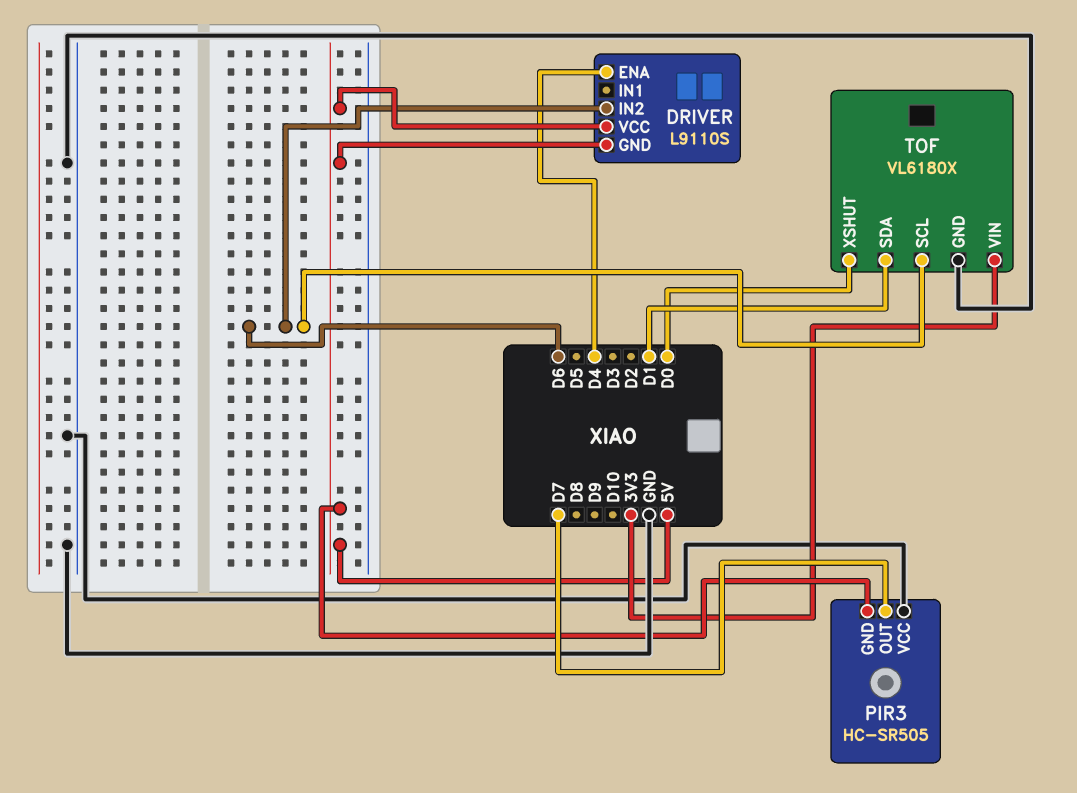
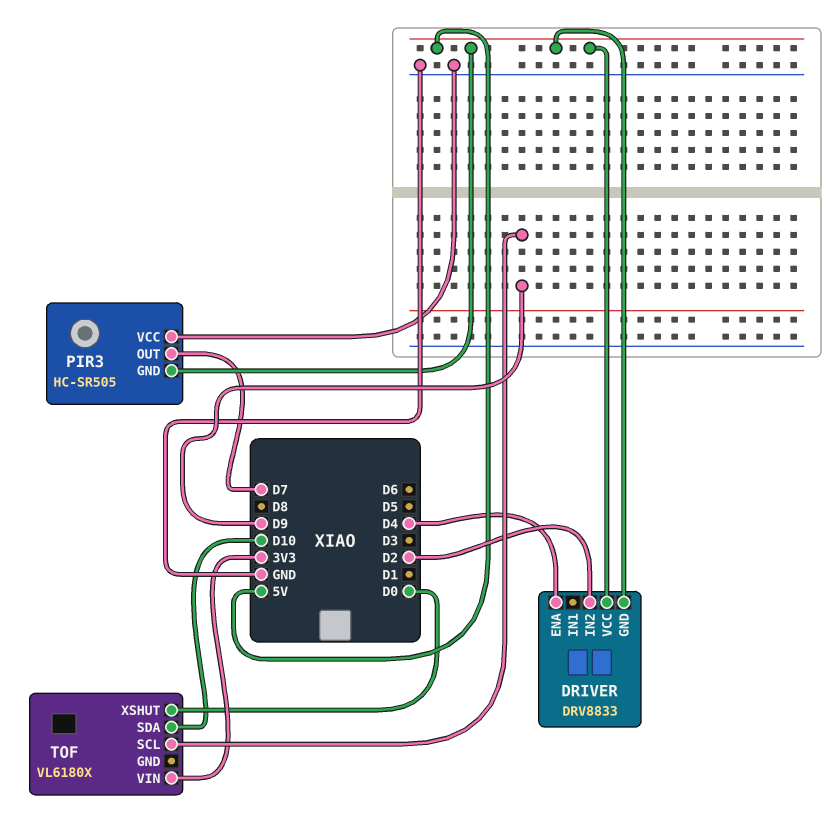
DRIVER: L9110S -> DRV8833
DRIVER pin IN2: D6 -> D2
TOF pin GND: GND -> none
TOF pin SCL: D6 -> D9
TOF pin SDA: D1 -> D10

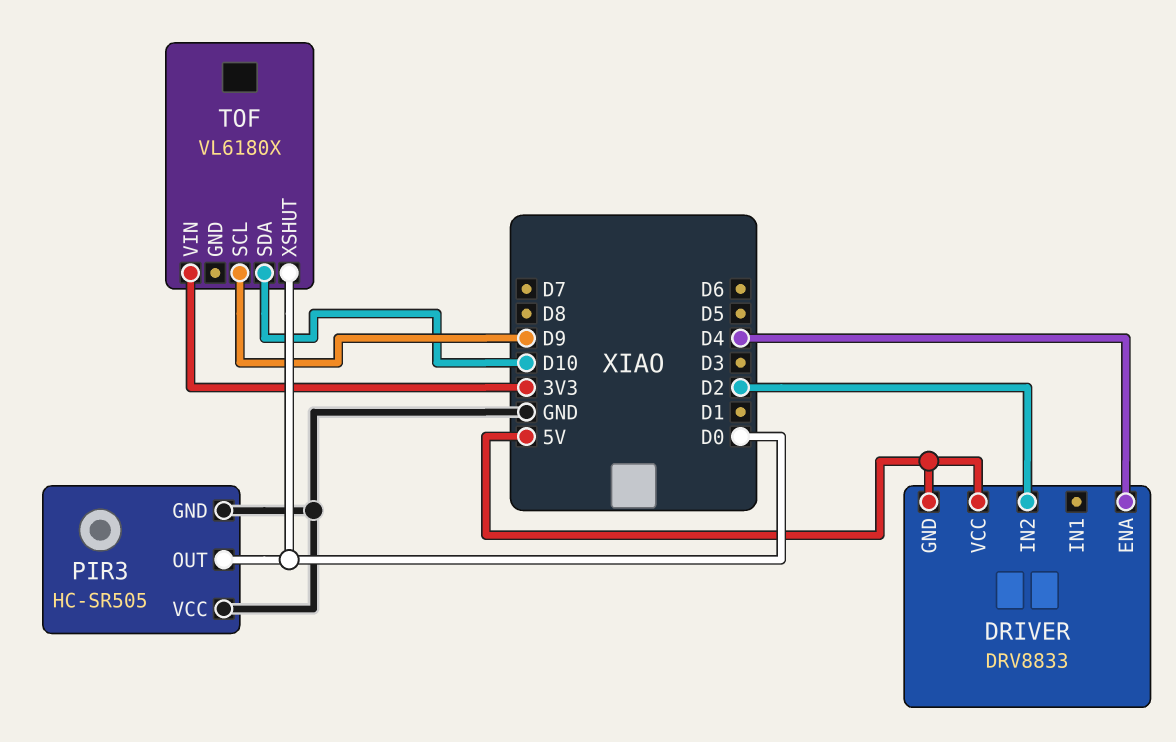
PIR3 pin GND: 5V -> GND
PIR3 pin OUT: D7 -> D0

